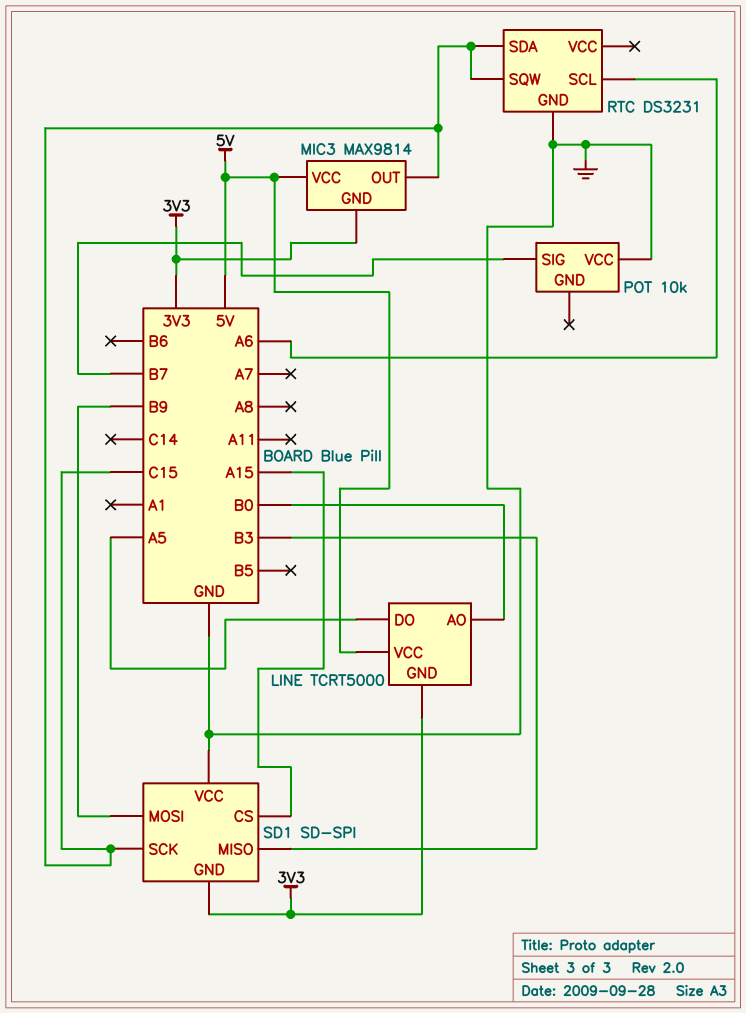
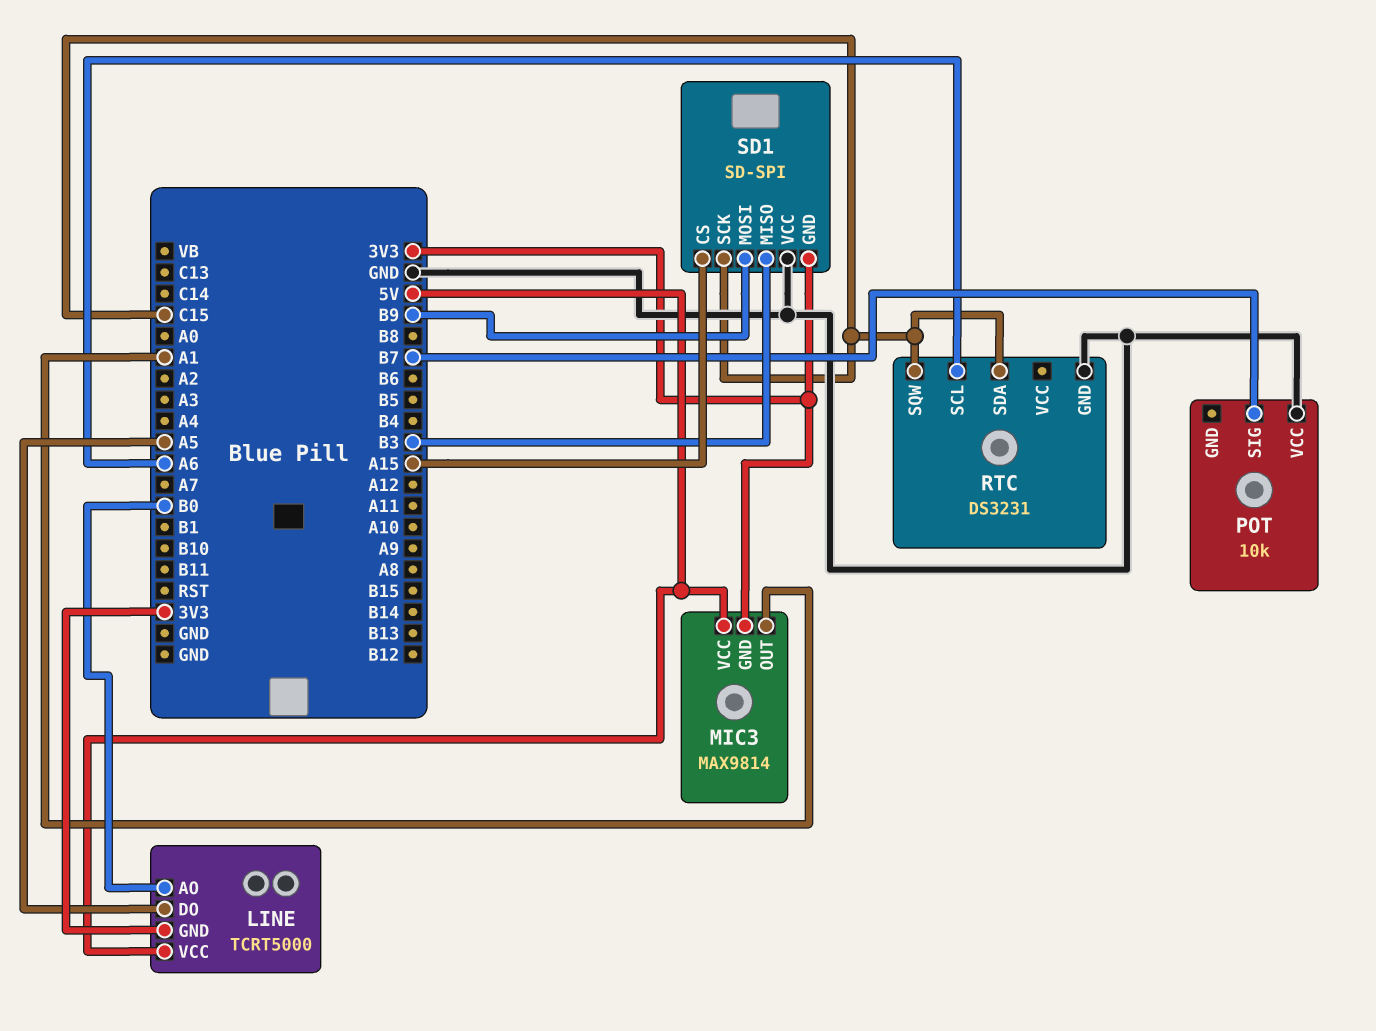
MIC3 pin OUT: C15 -> A1

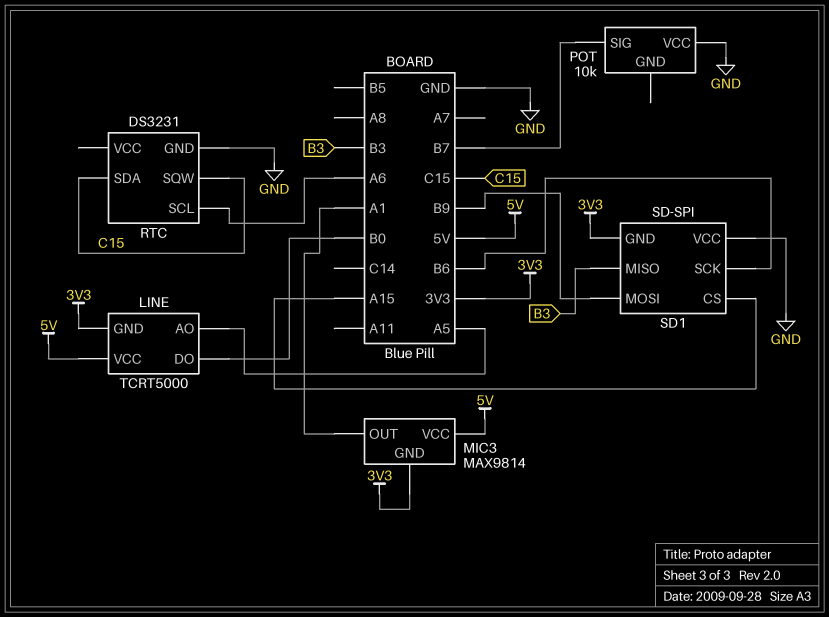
LINE pin AO: B0 -> A5
LINE pin DO: A5 -> B0
SD1 pin SCK: C15 -> B6

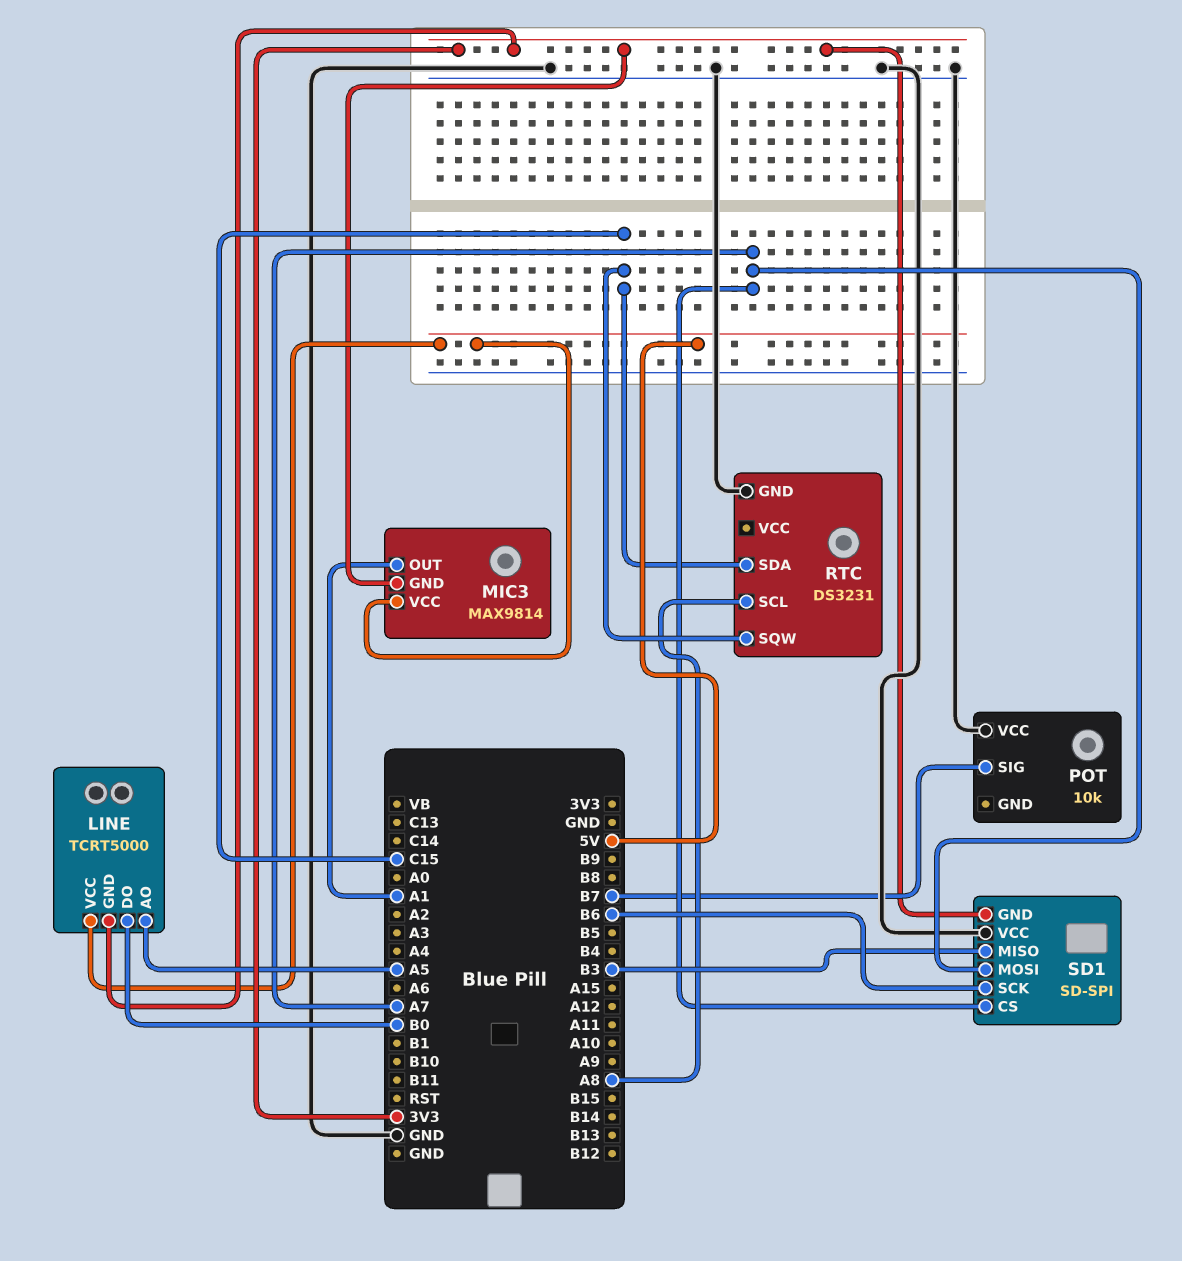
RTC pin SCL: A6 -> A8
SD1 pin CS: A15 -> A7
SD1 pin MOSI: B9 -> A7

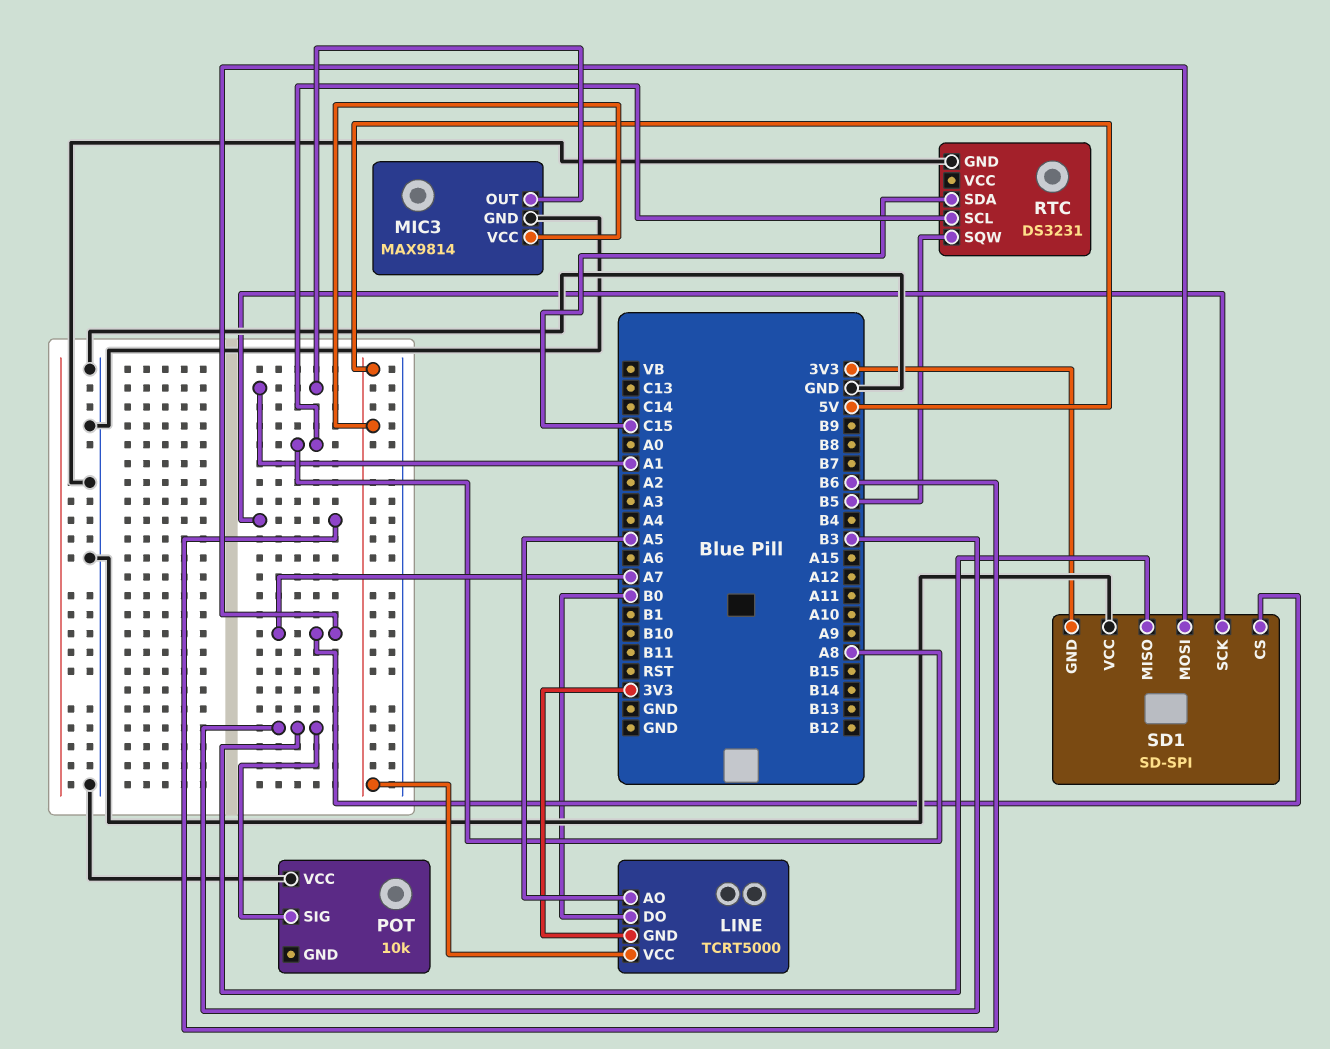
MIC3 pin GND: 3V3 -> GND
POT pin SIG: B7 -> B3
RTC pin SQW: C15 -> B5

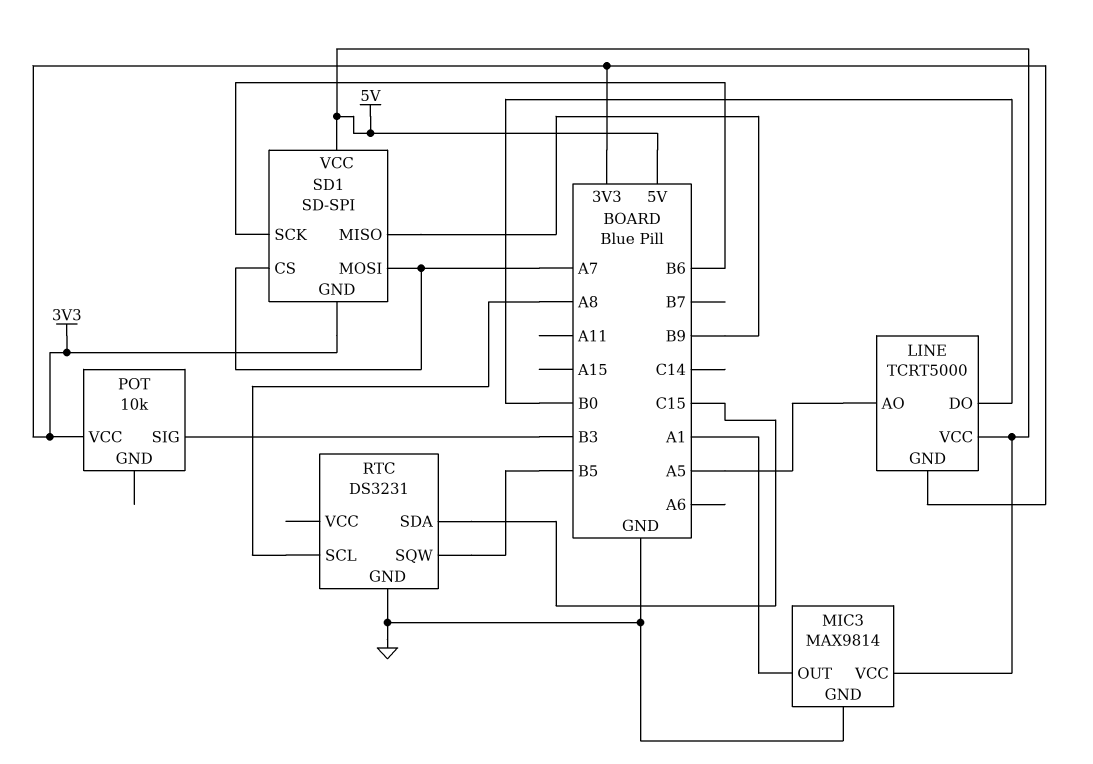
POT pin VCC: GND -> 3V3
SD1 pin MISO: B3 -> B9
SD1 pin VCC: GND -> 5V

